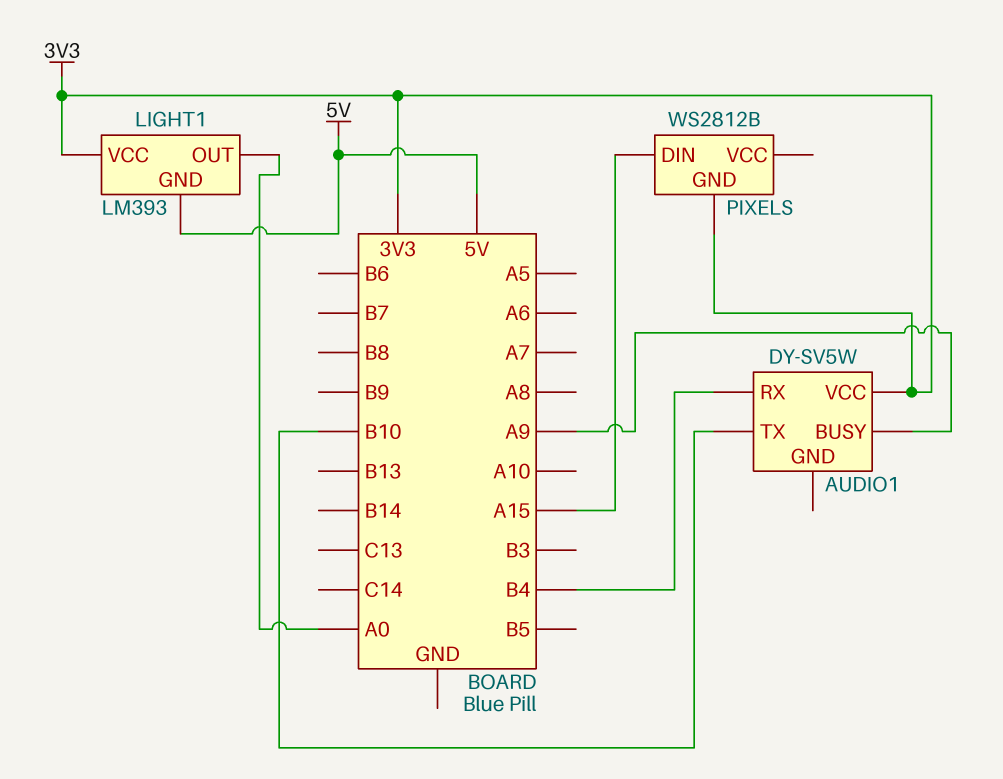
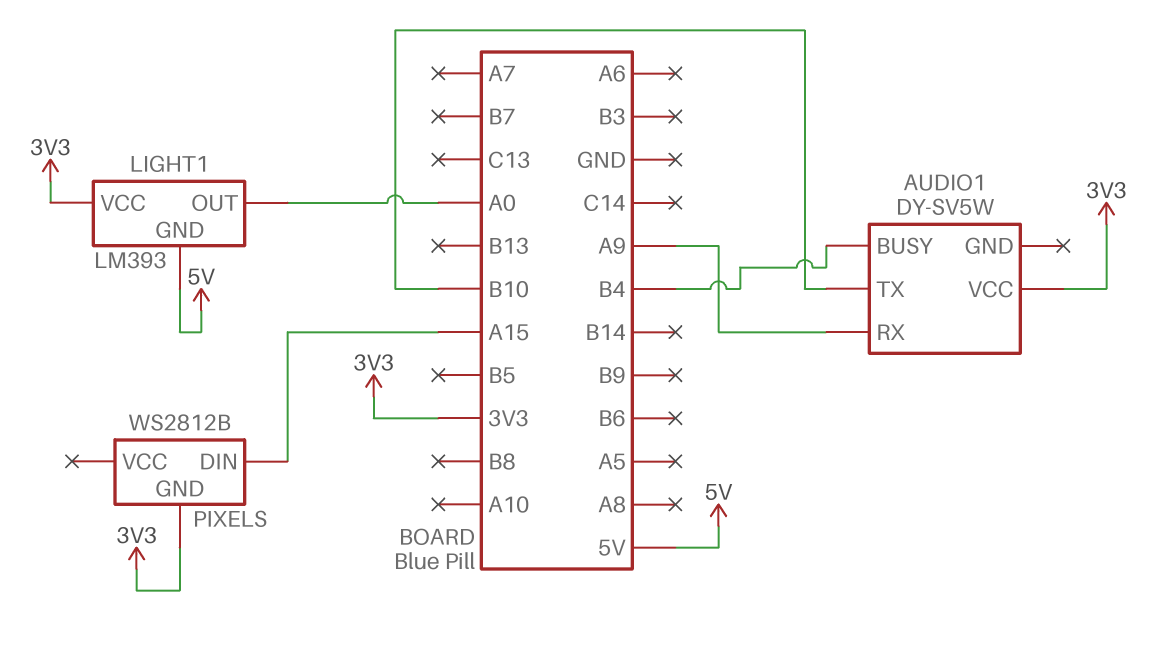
AUDIO1 pin BUSY: A9 -> B4
AUDIO1 pin RX: B4 -> A9

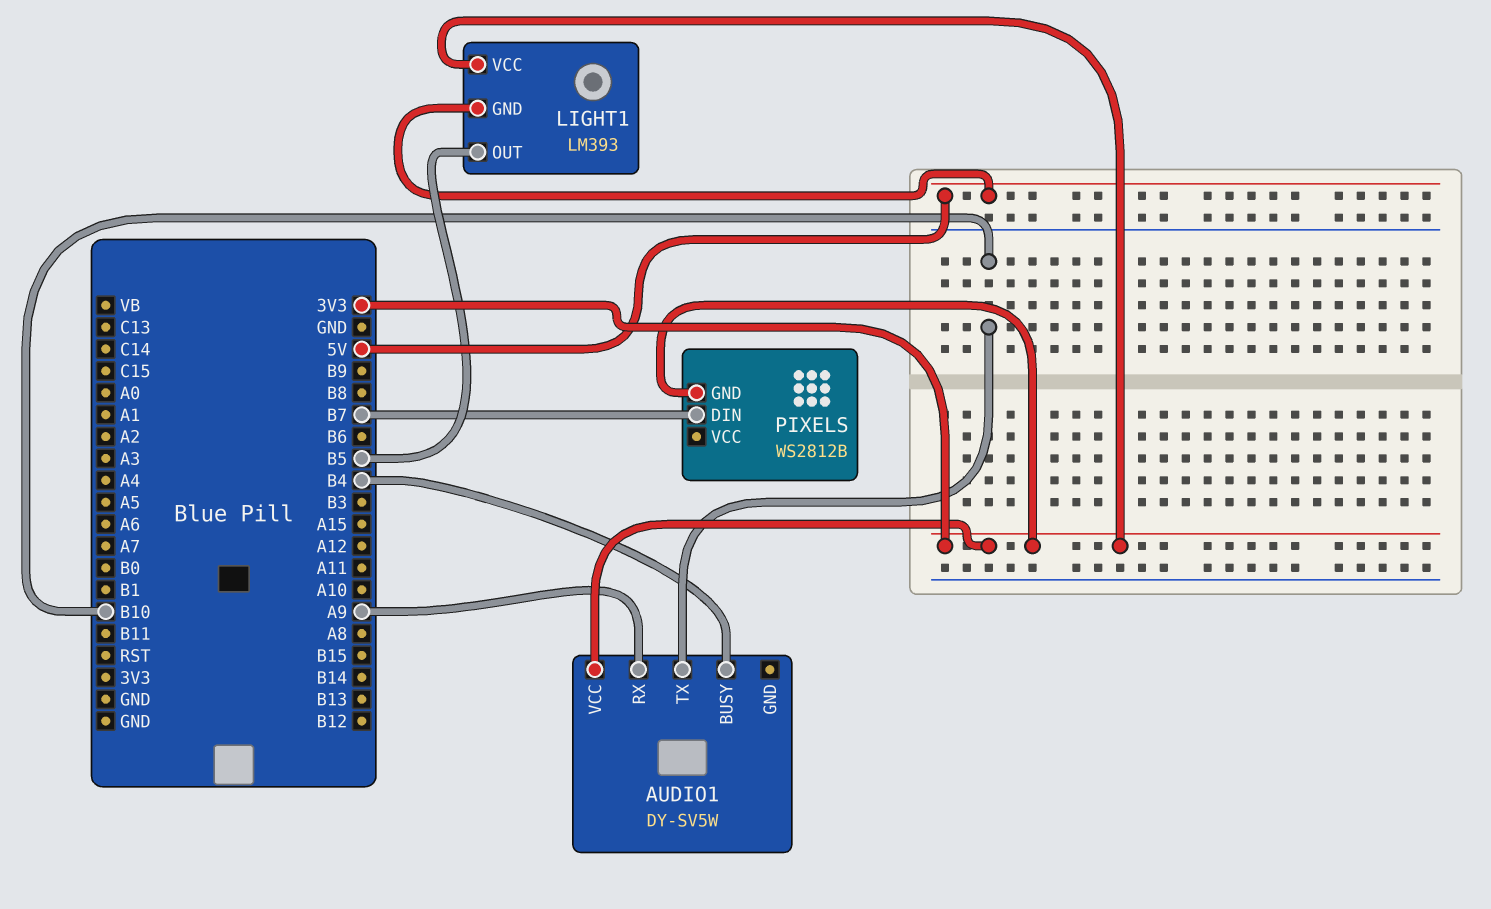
LIGHT1 pin OUT: A0 -> B5
PIXELS pin DIN: A15 -> B7

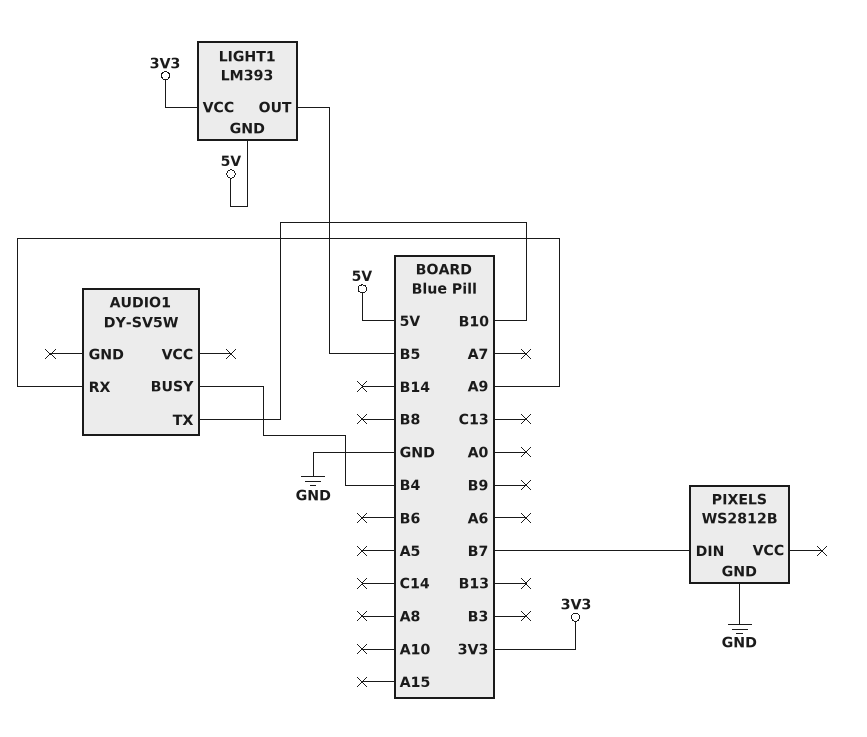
AUDIO1 pin VCC: 3V3 -> none
PIXELS pin GND: 3V3 -> GND

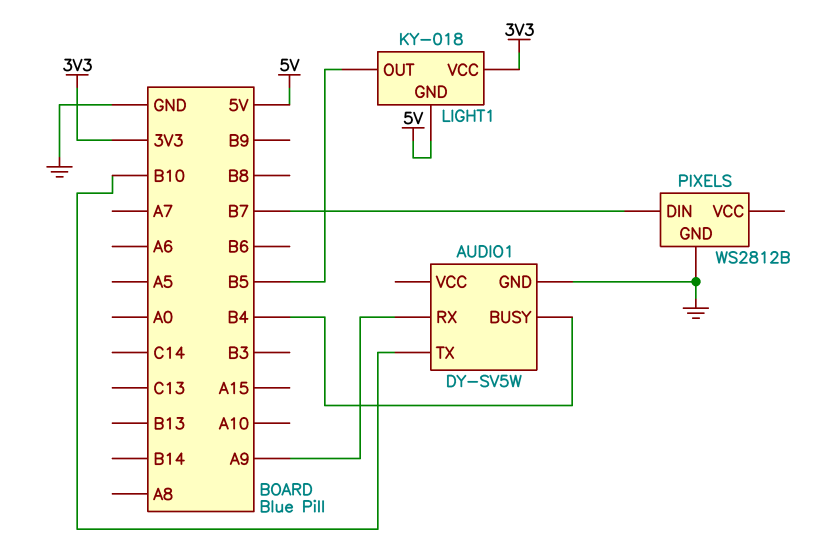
AUDIO1 pin GND: none -> GND
LIGHT1: LM393 -> KY-018

